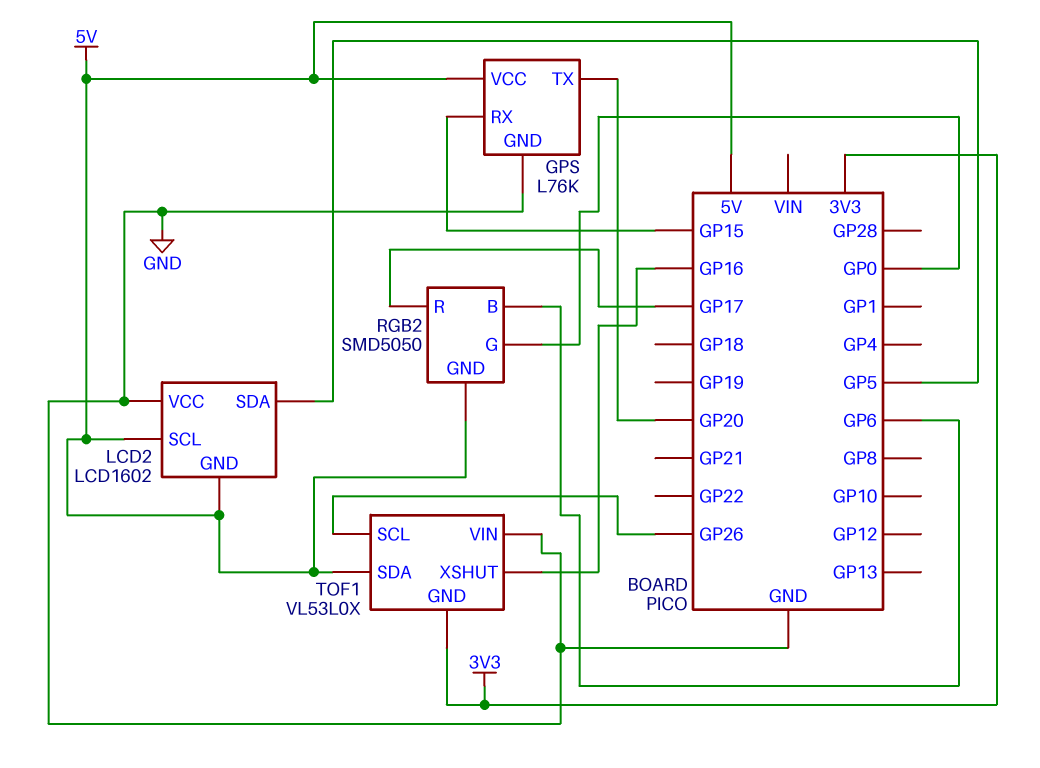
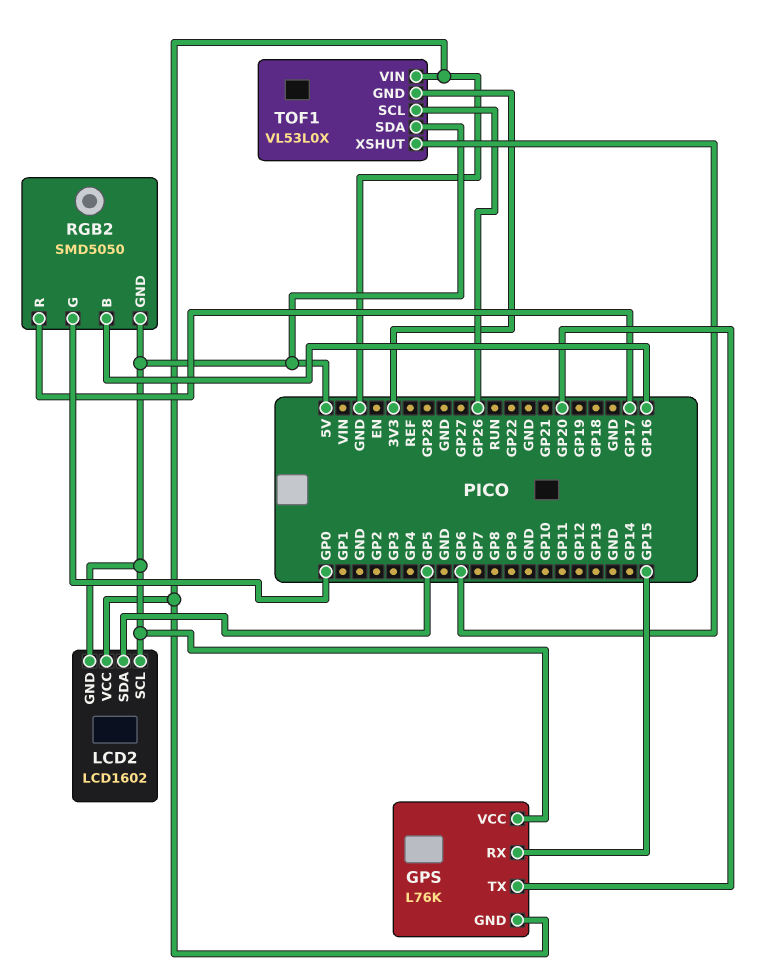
RGB2 pin B: GP6 -> GP16
TOF1 pin XSHUT: GP16 -> GP6

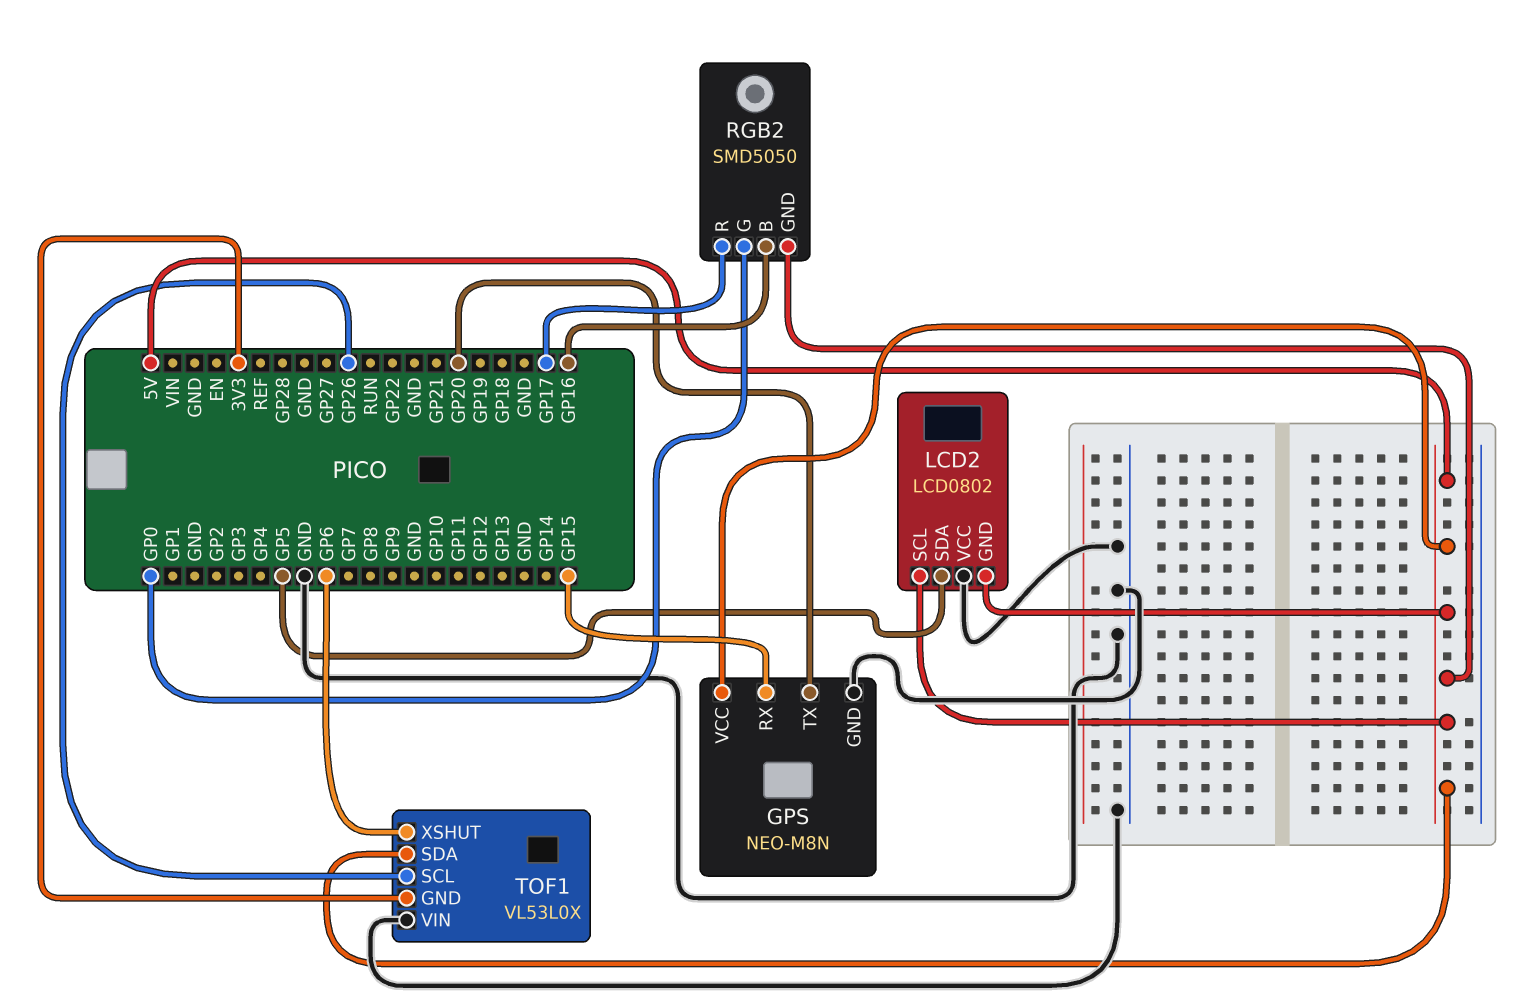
GPS: L76K -> NEO-M8N
LCD2: LCD1602 -> LCD0802

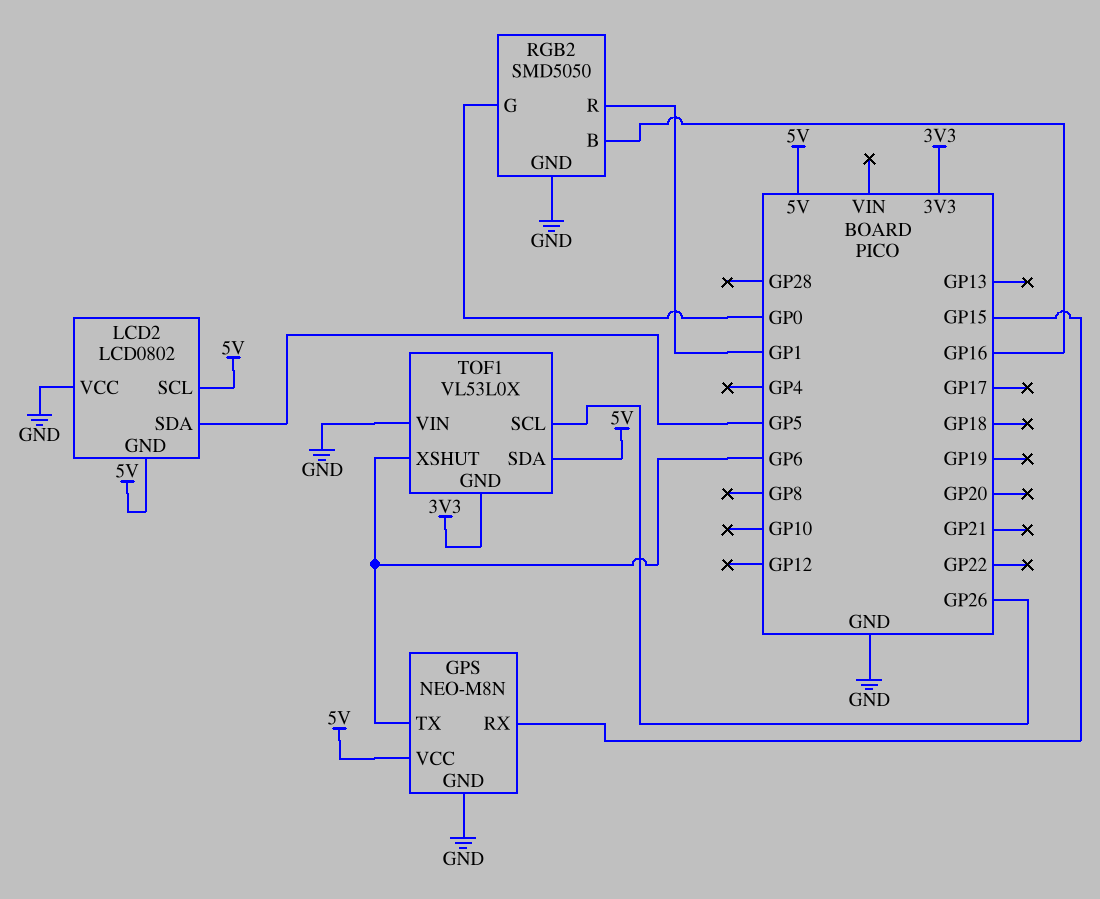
GPS pin TX: GP20 -> GP6
RGB2 pin GND: 5V -> GND
RGB2 pin R: GP17 -> GP1

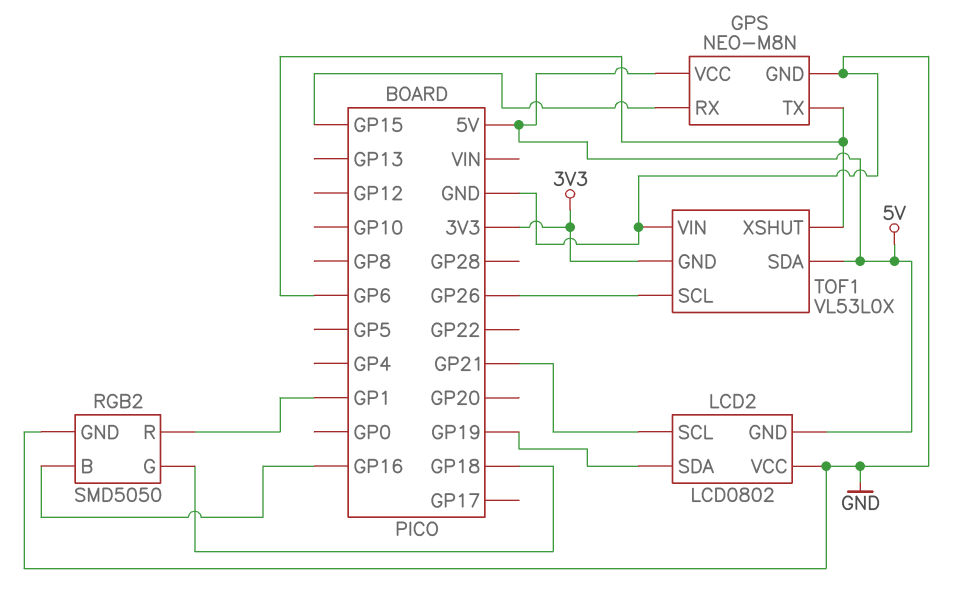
LCD2 pin SCL: 5V -> GP21
LCD2 pin SDA: GP5 -> GP19
RGB2 pin G: GP0 -> GP18

